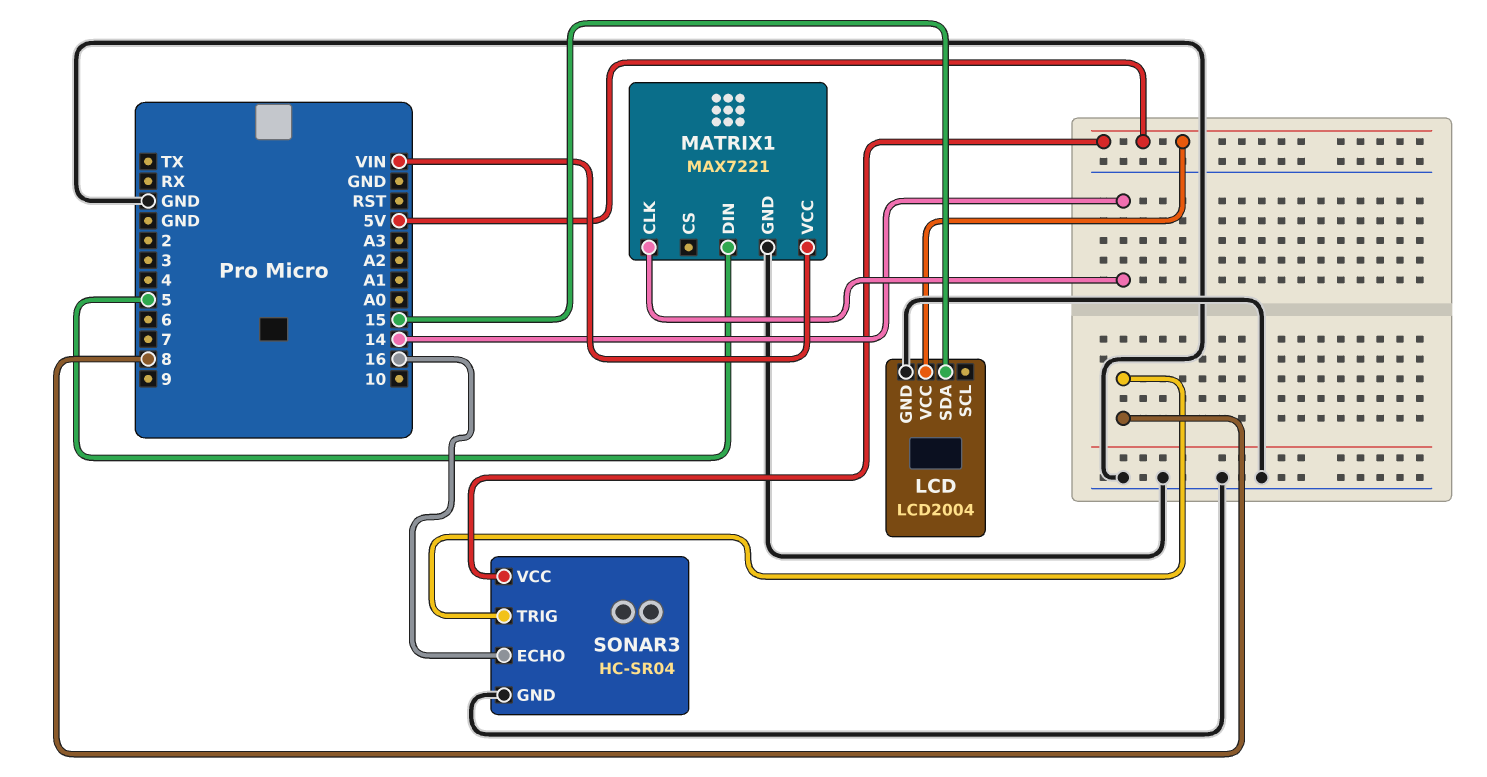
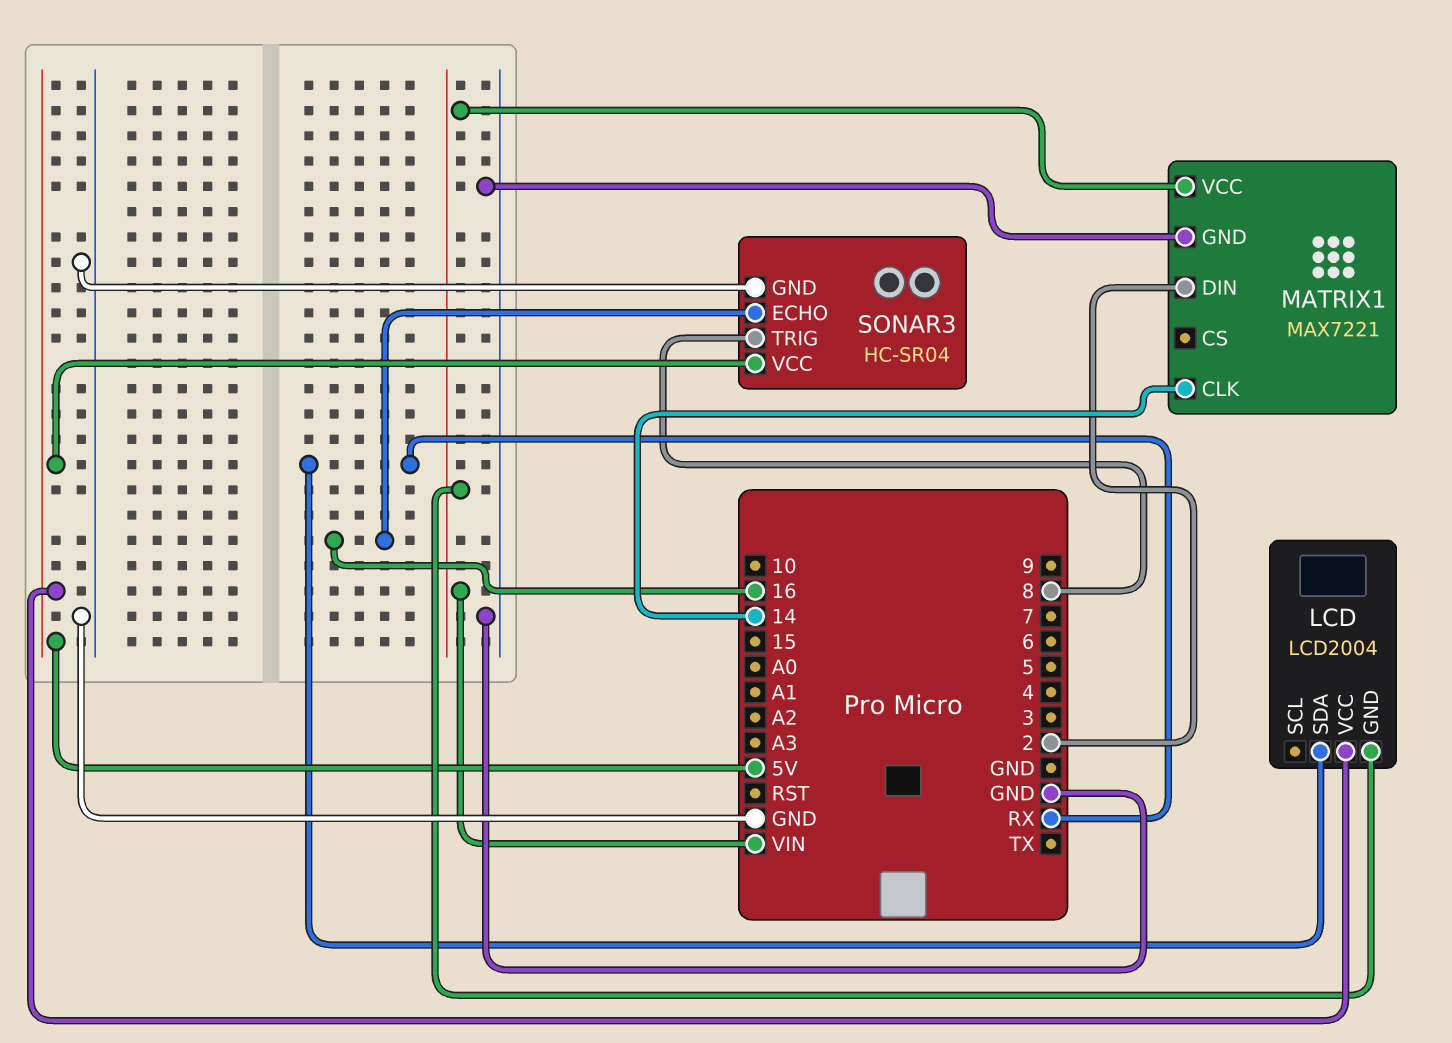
LCD pin GND: GND -> VIN
LCD pin SDA: 15 -> RX
MATRIX1 pin DIN: 5 -> 2

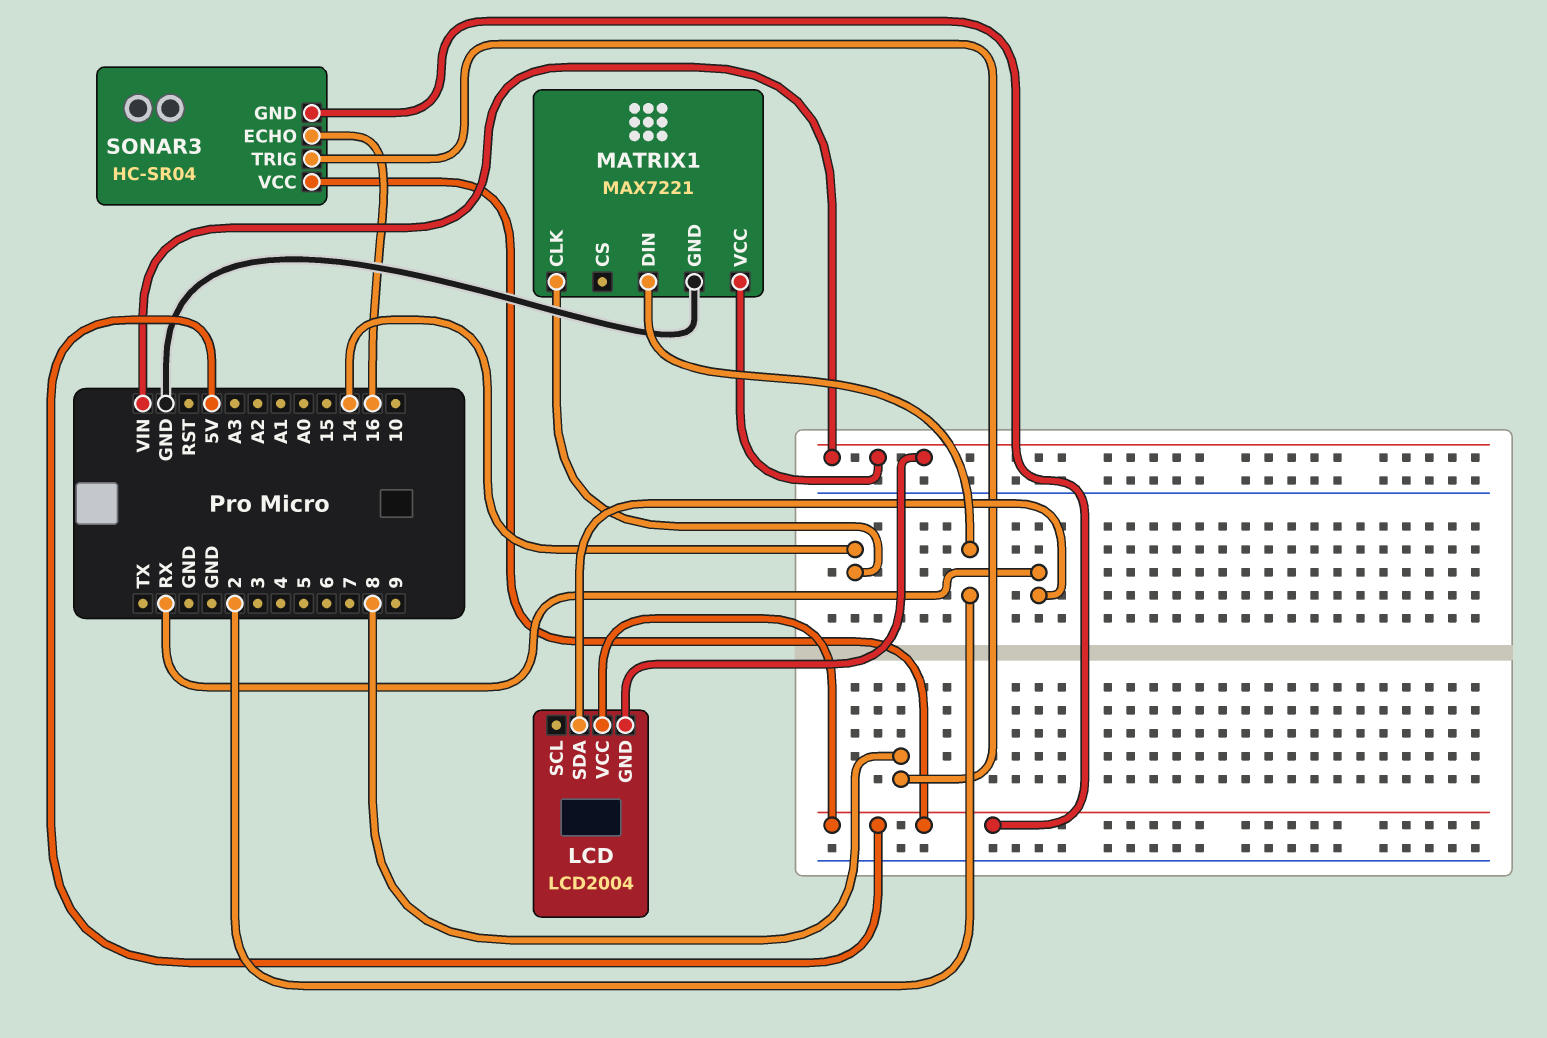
SONAR3 pin GND: GND -> 5V

